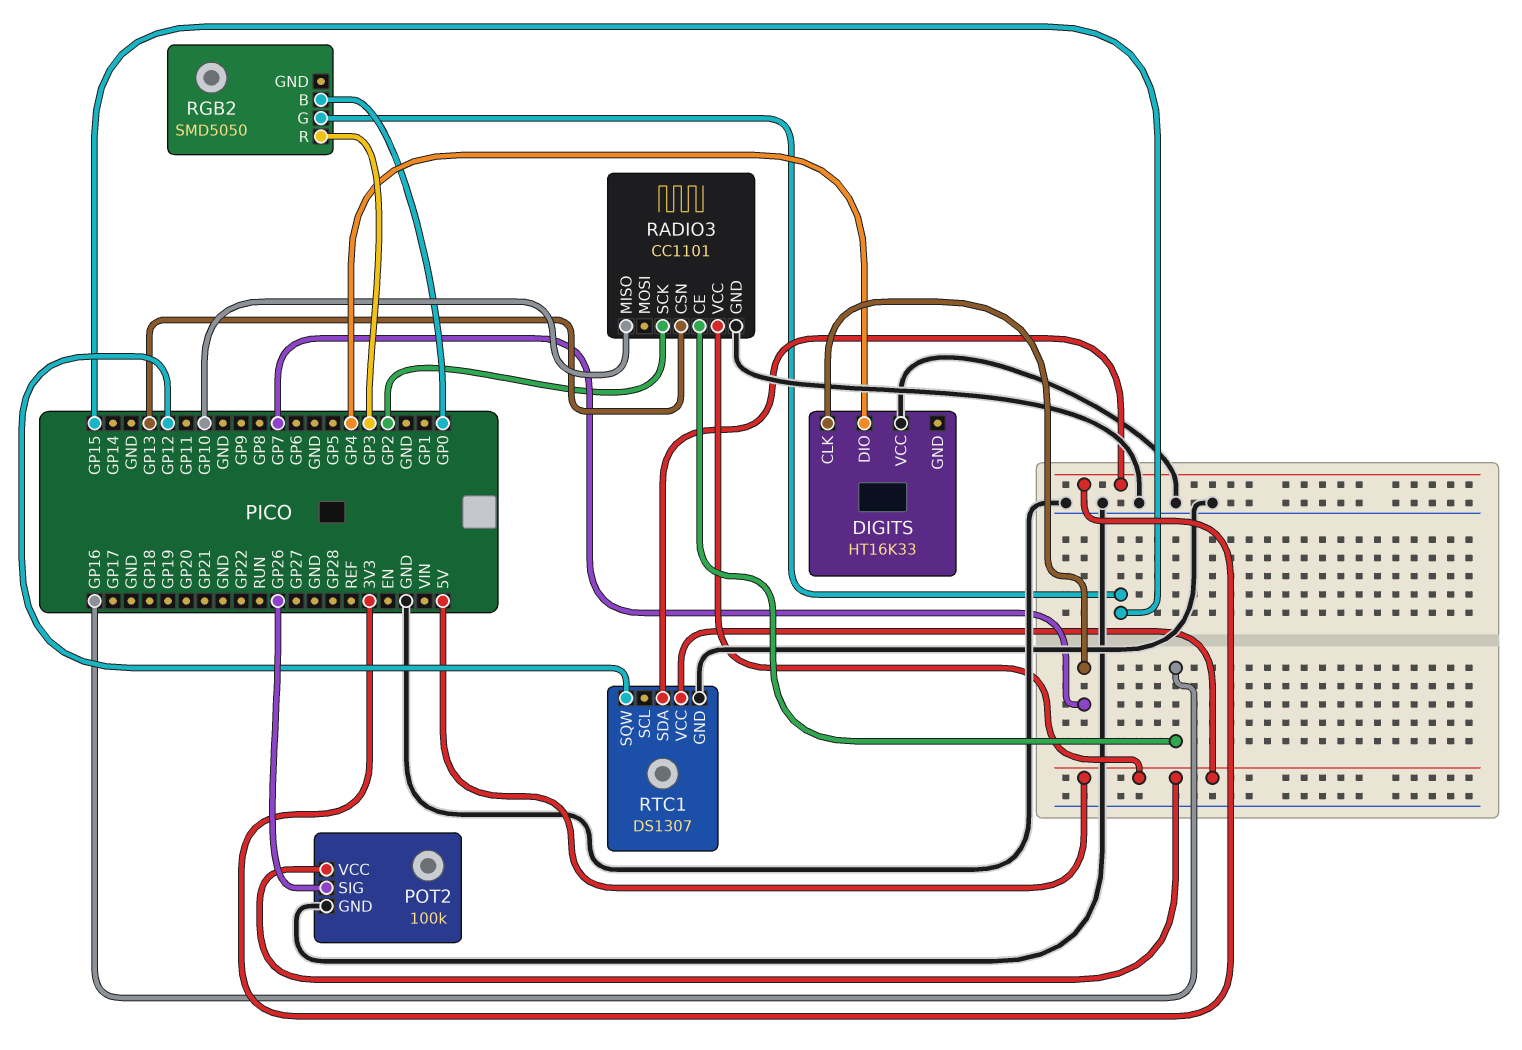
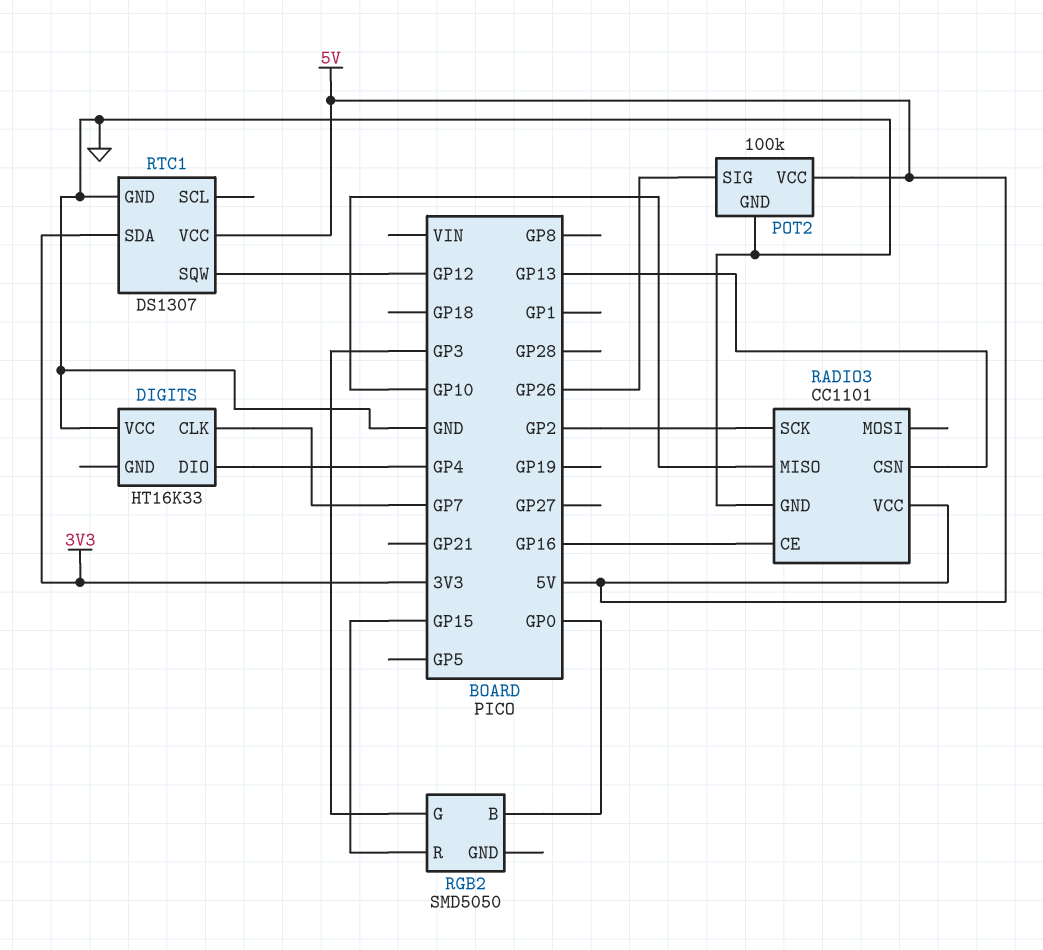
RGB2 pin G: GP15 -> GP3
RGB2 pin R: GP3 -> GP15

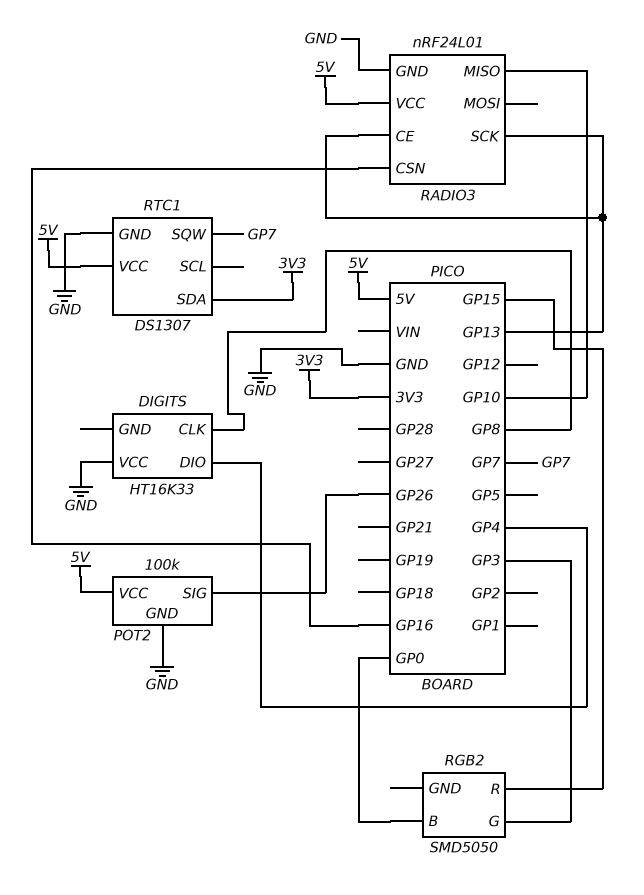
DIGITS pin CLK: GP7 -> GP8
RADIO3: CC1101 -> nRF24L01
RADIO3 pin CE: GP16 -> GP13
RADIO3 pin CSN: GP13 -> GP16
RADIO3 pin SCK: GP2 -> GP13
RTC1 pin SQW: GP12 -> GP7

